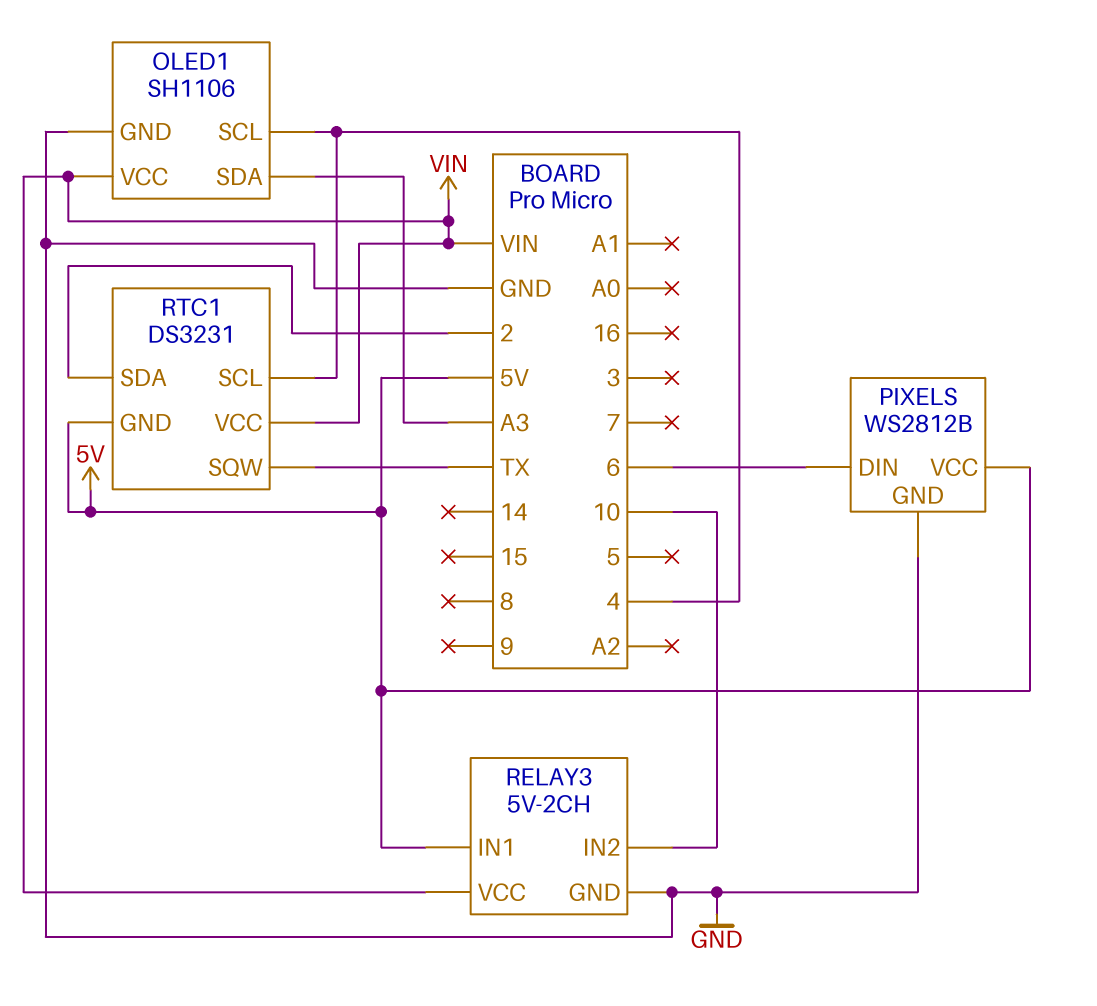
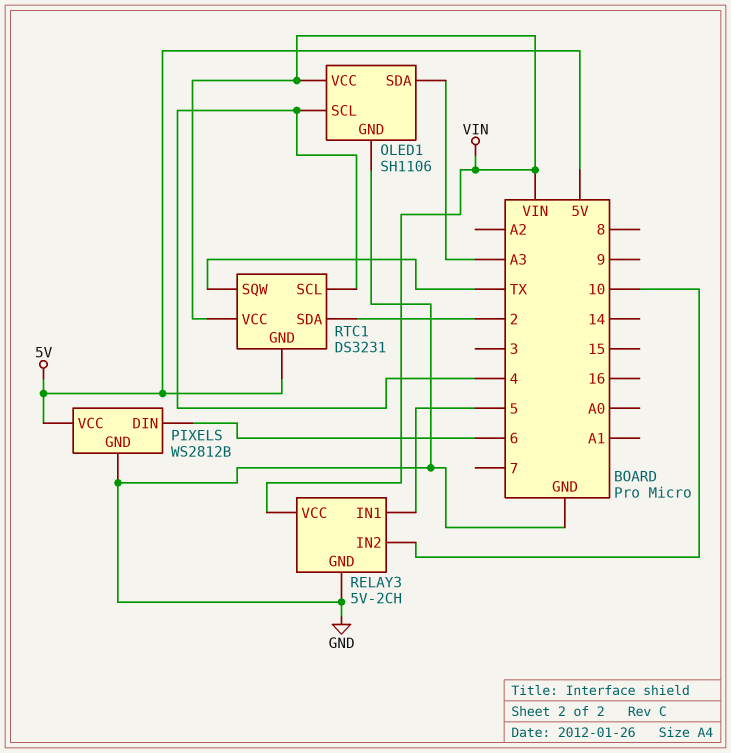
RELAY3 pin IN1: 5V -> 5

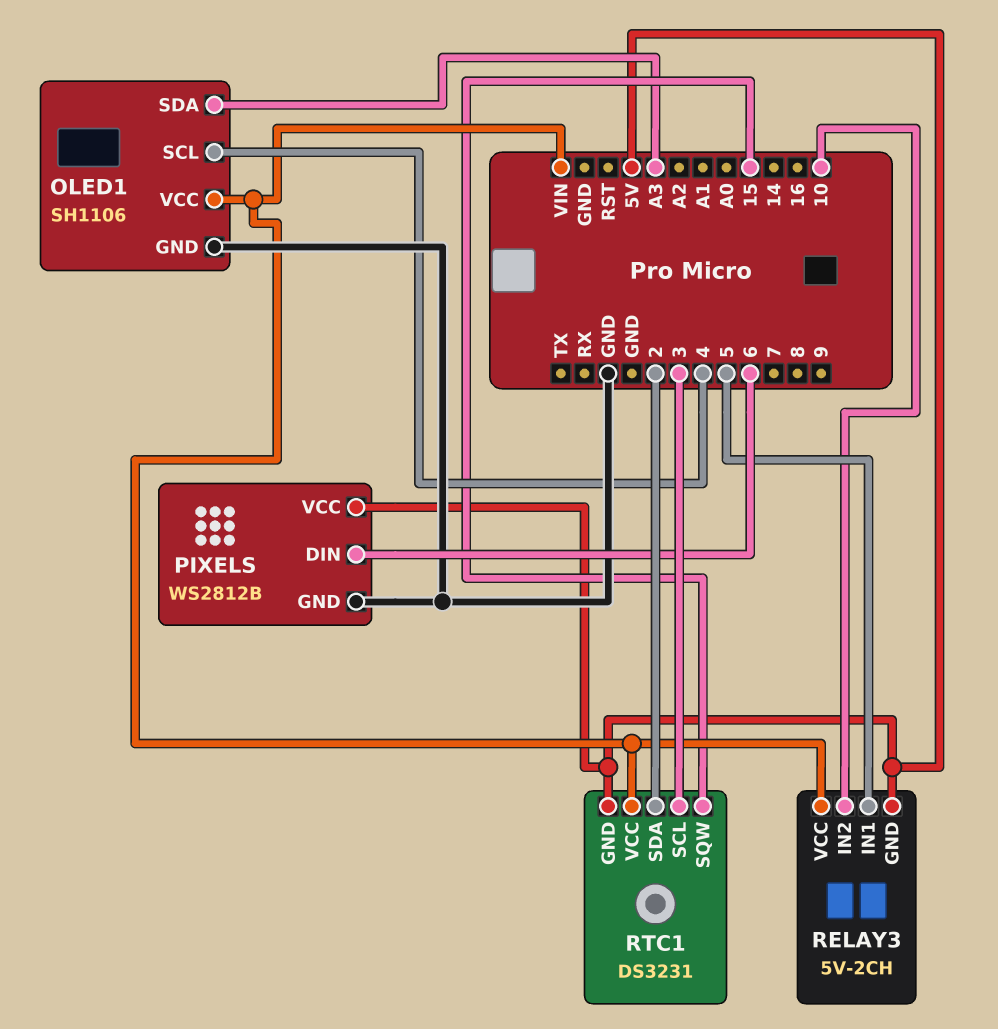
RELAY3 pin GND: GND -> 5V
RTC1 pin SCL: 4 -> 3
RTC1 pin SQW: TX -> 15

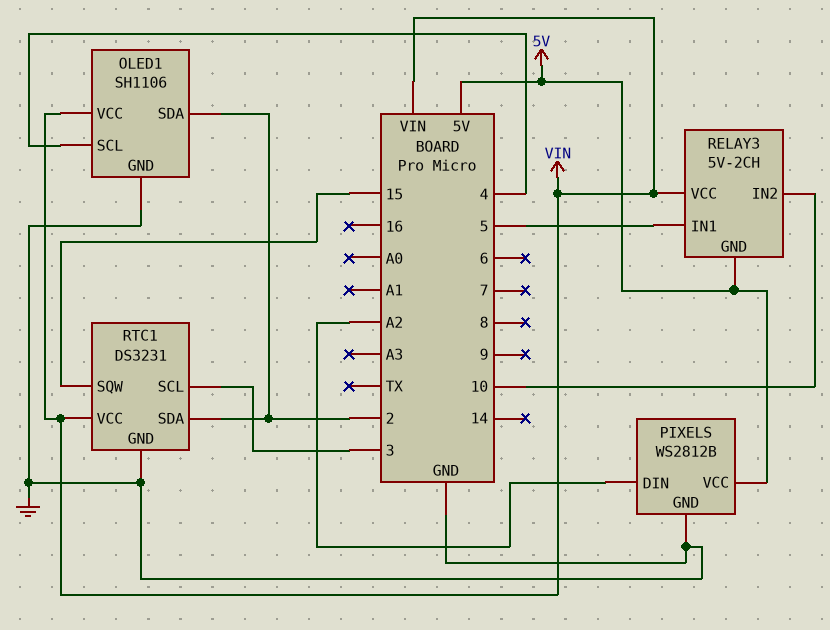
OLED1 pin SDA: A3 -> 2
PIXELS pin DIN: 6 -> A2
RTC1 pin GND: 5V -> GND

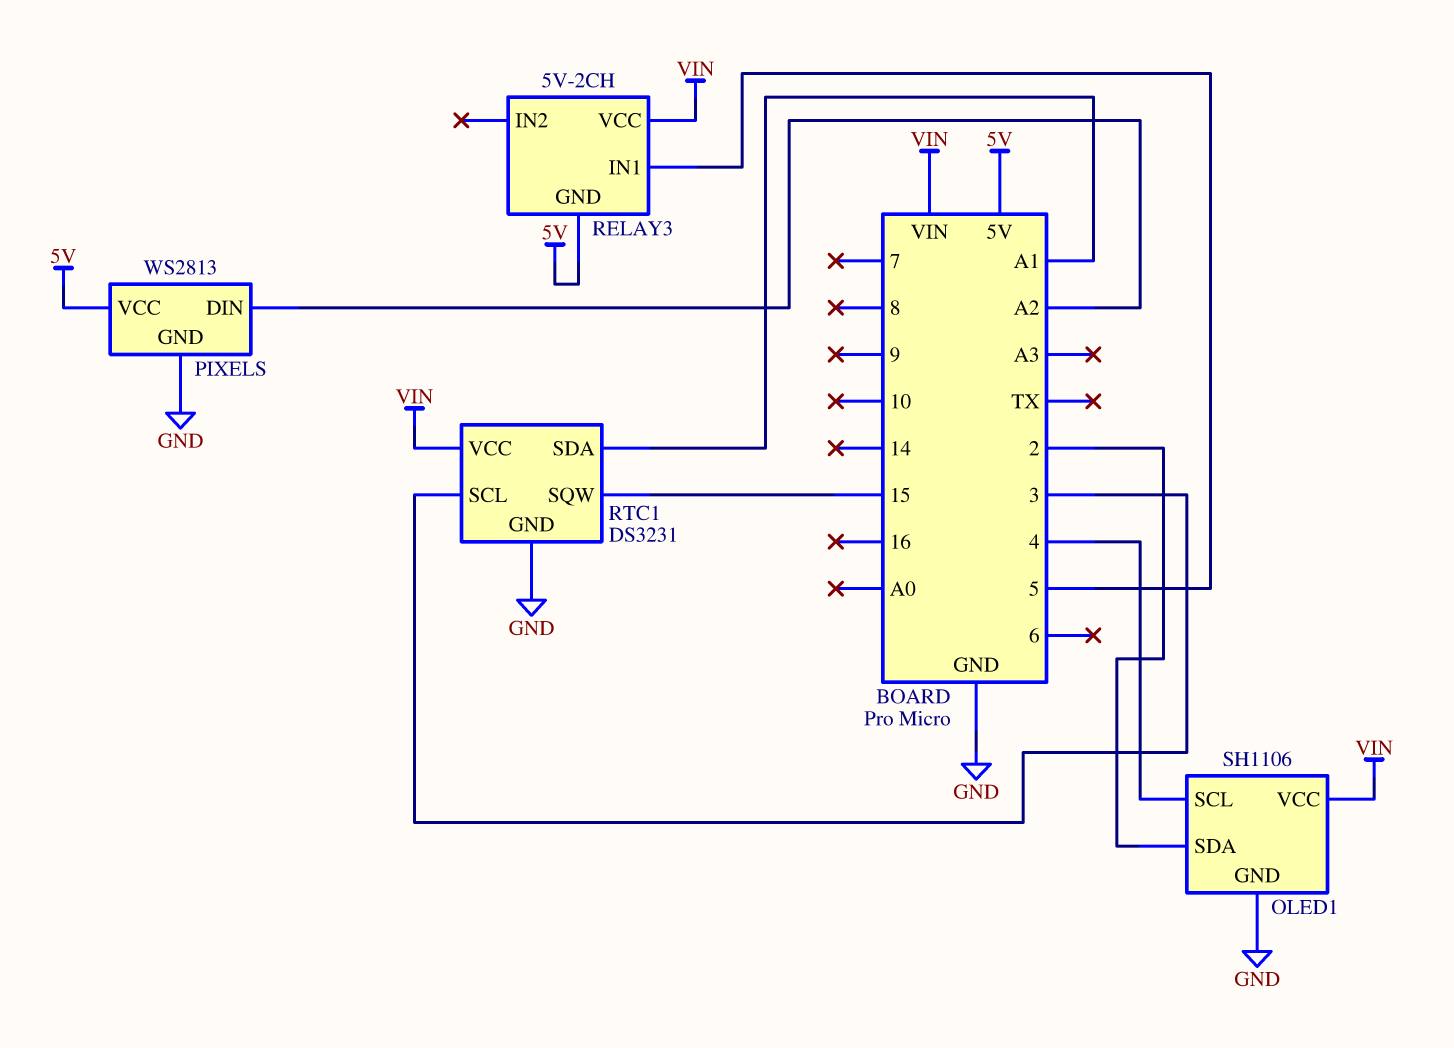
PIXELS: WS2812B -> WS2813
RELAY3 pin IN2: 10 -> none
RTC1 pin SDA: 2 -> A1

